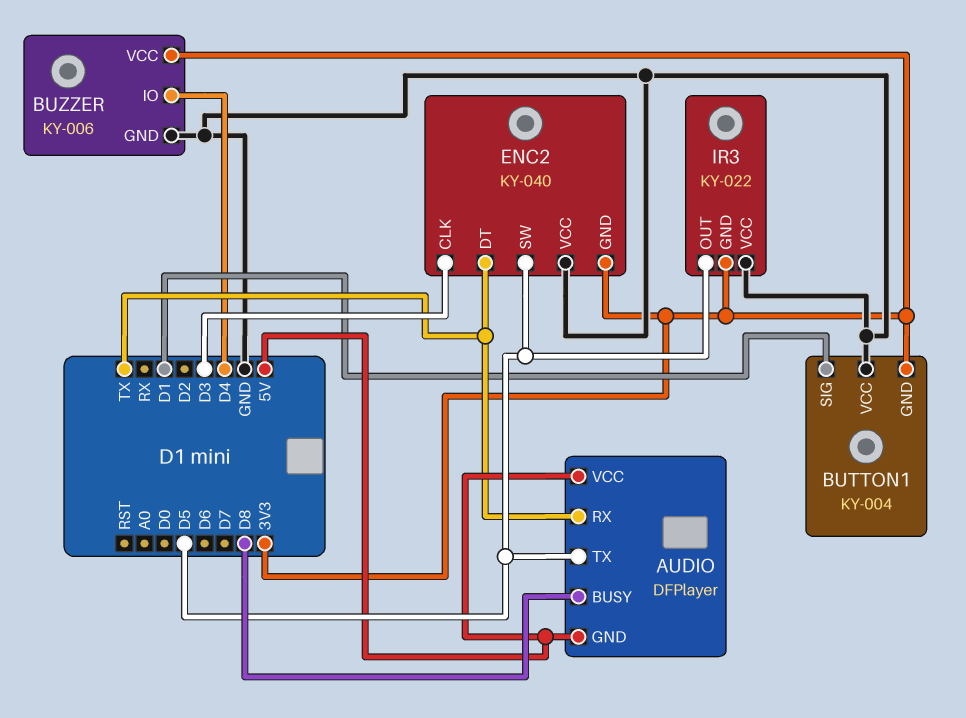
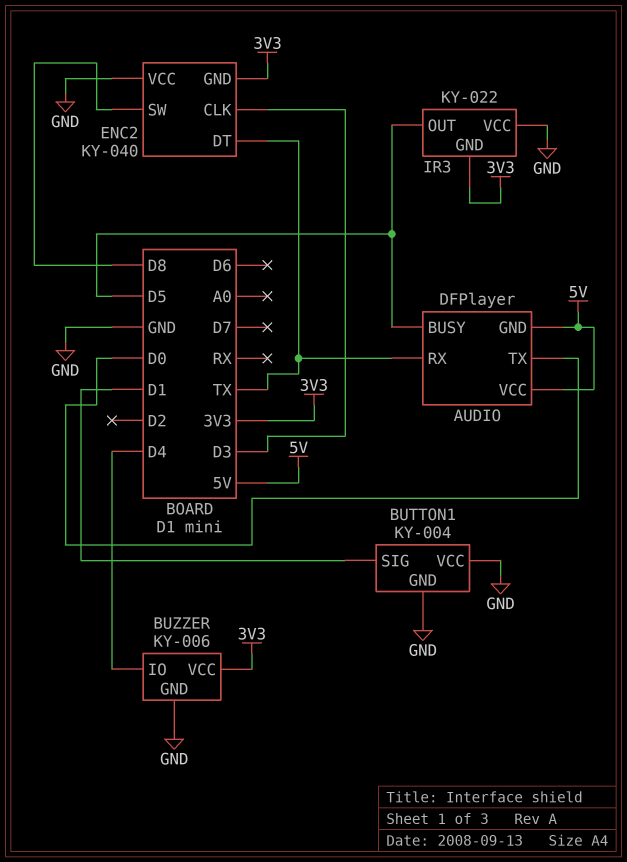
AUDIO pin BUSY: D8 -> D5
AUDIO pin TX: D5 -> D0
BUTTON1 pin GND: 3V3 -> GND
ENC2 pin SW: D5 -> D8

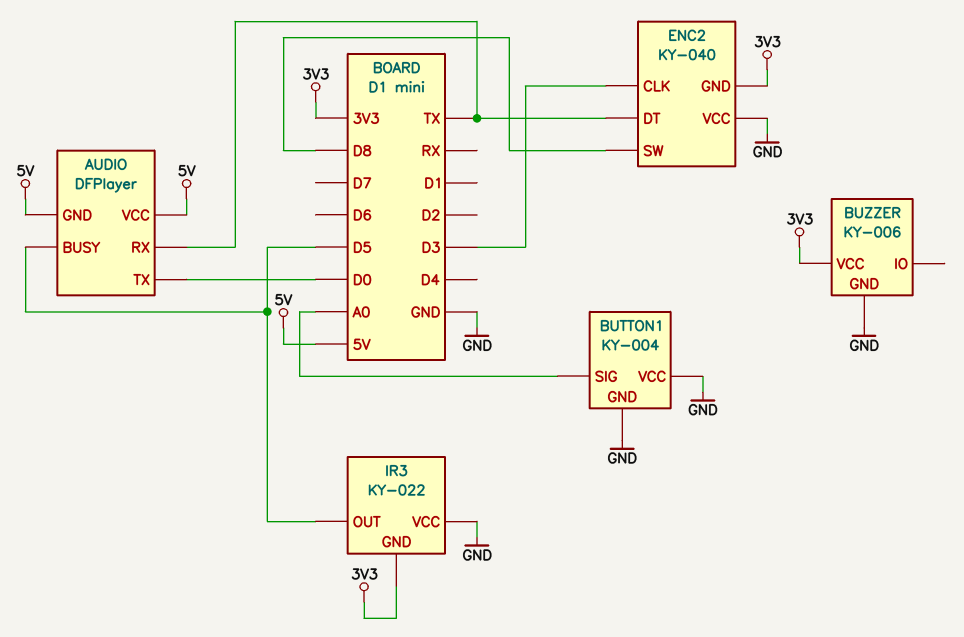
BUTTON1 pin SIG: D1 -> A0
BUZZER pin IO: D4 -> none

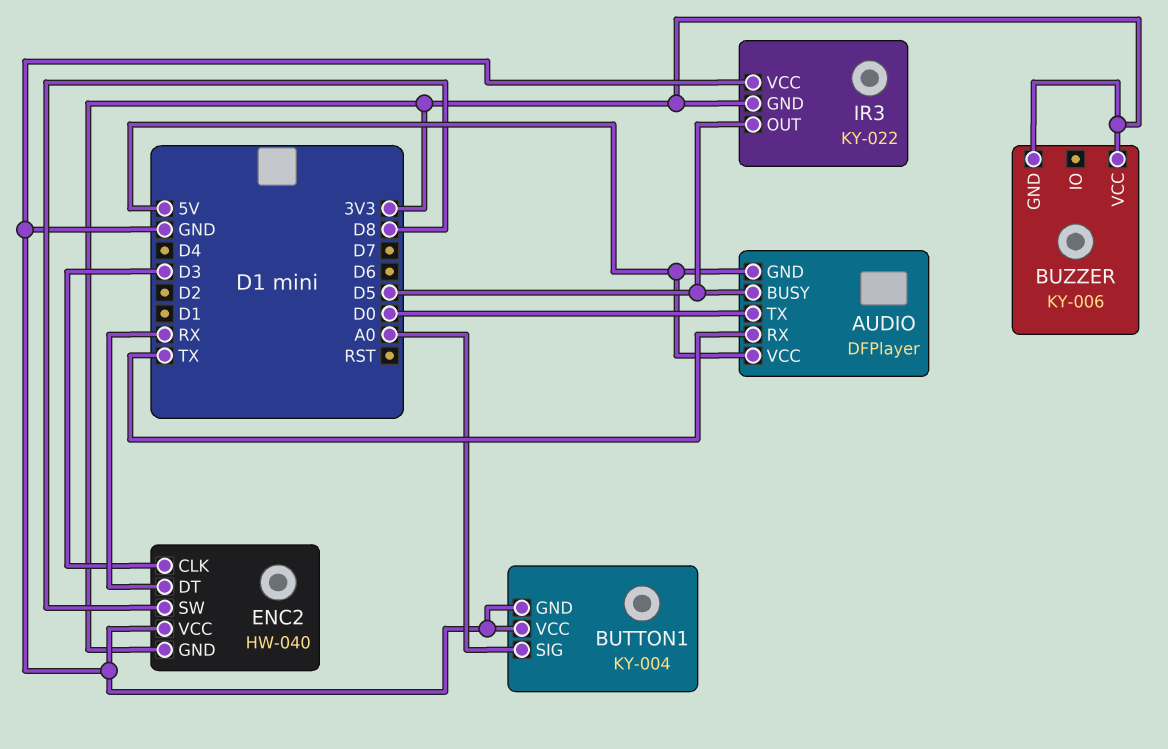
BUZZER pin GND: GND -> 3V3
ENC2: KY-040 -> HW-040
ENC2 pin DT: TX -> RX

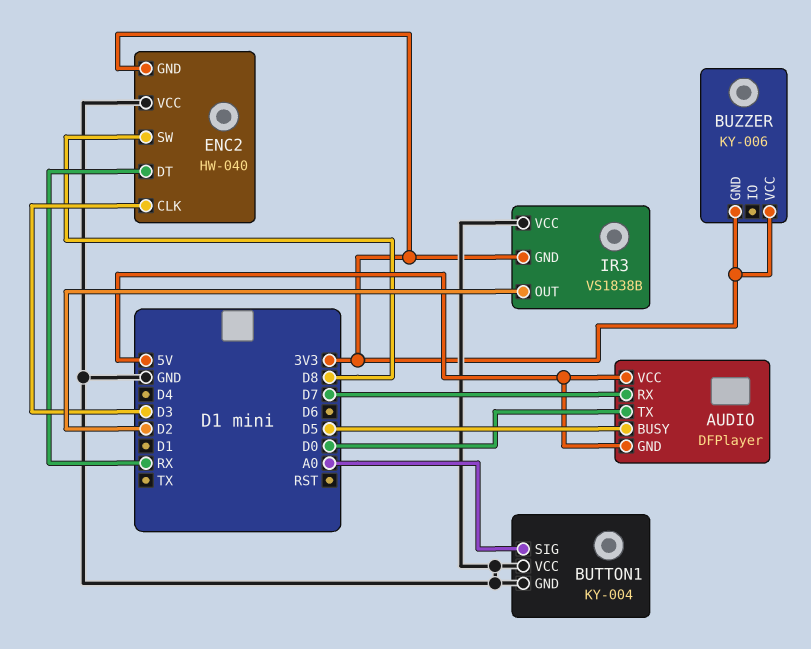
AUDIO pin RX: TX -> D7
IR3: KY-022 -> VS1838B
IR3 pin OUT: D5 -> D2

